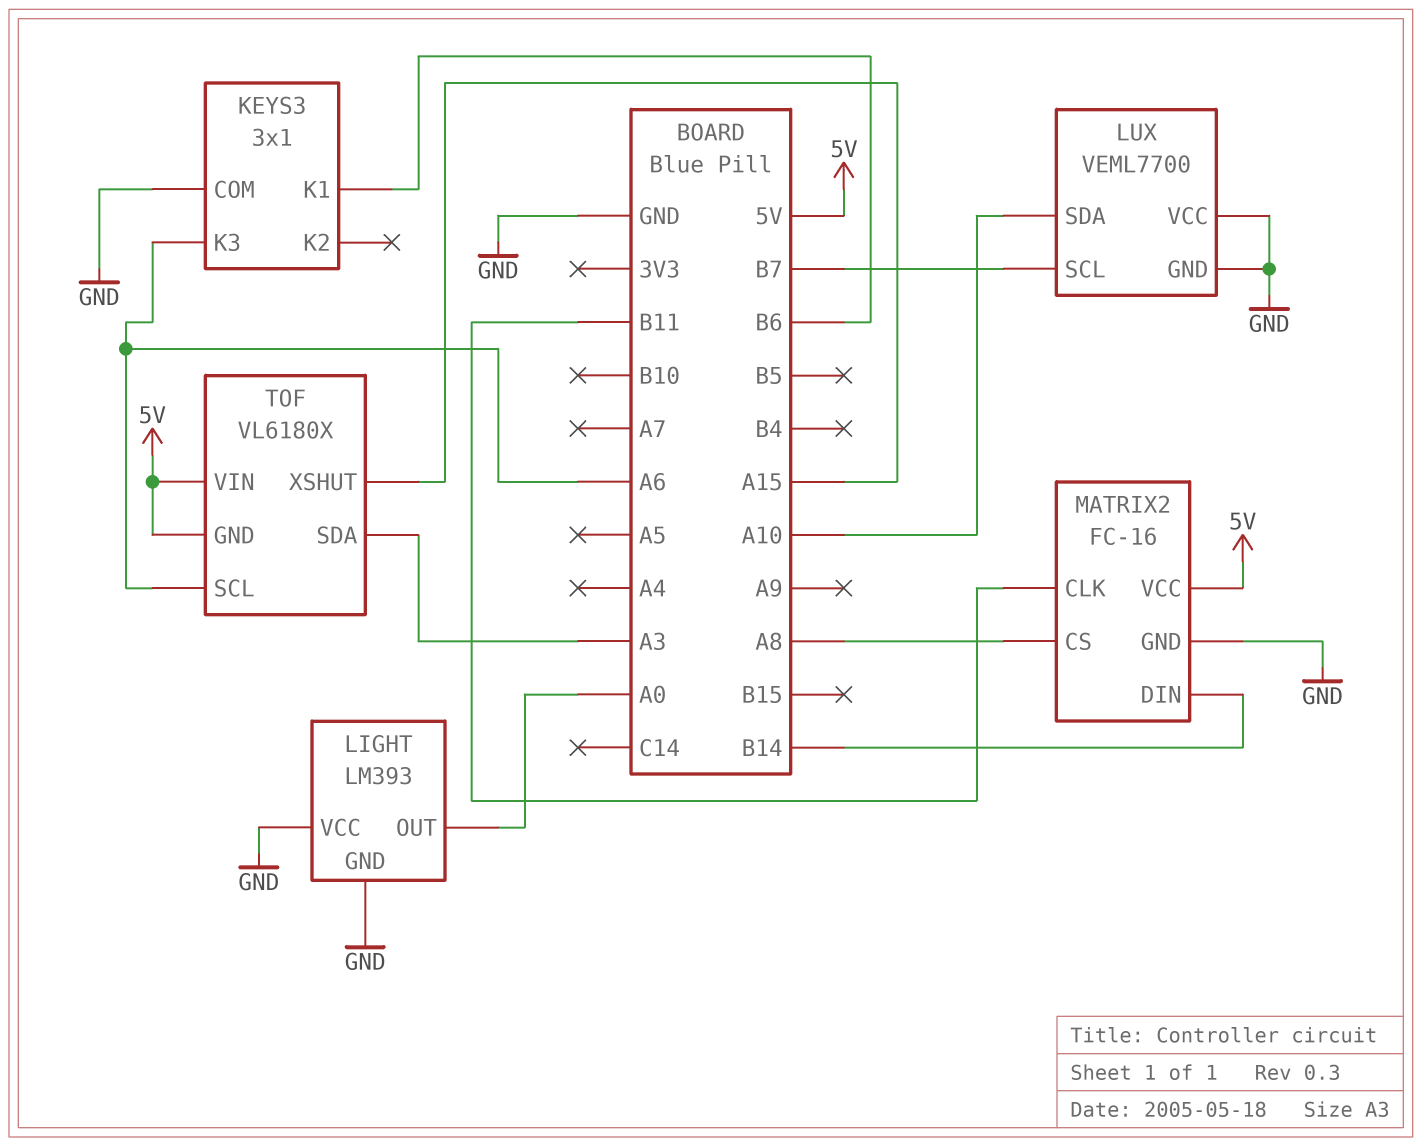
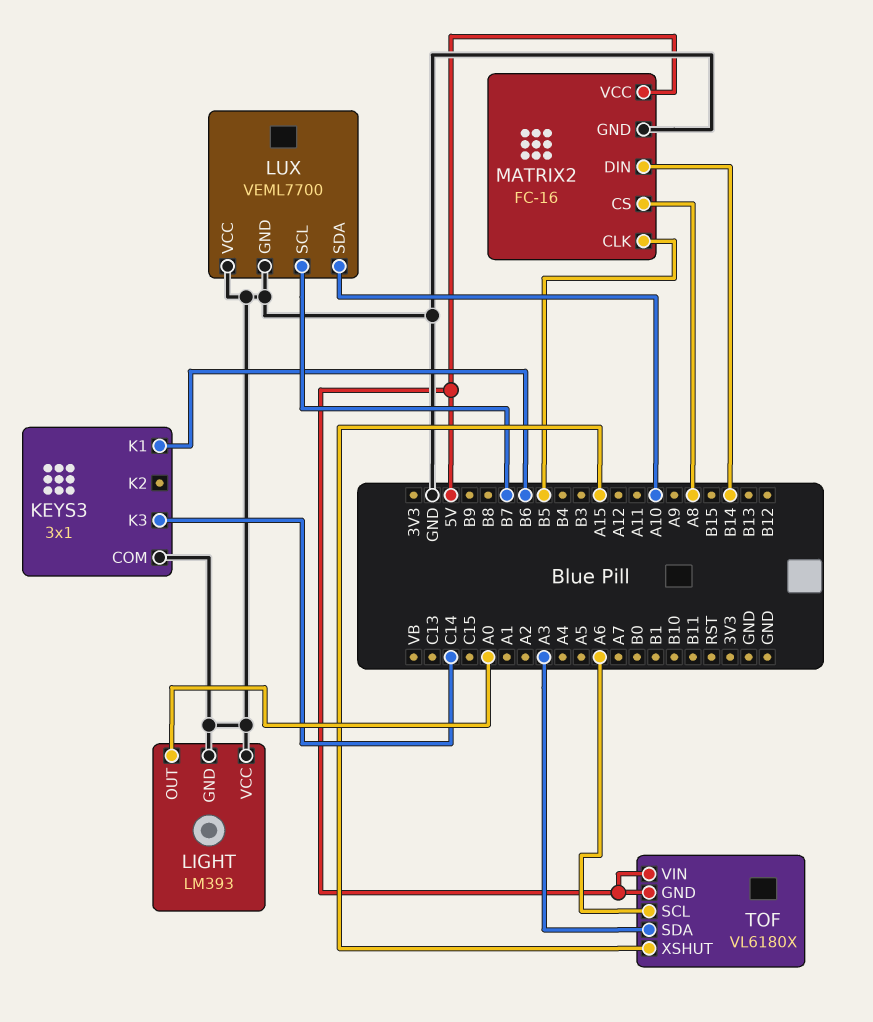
KEYS3 pin K3: A6 -> C14
MATRIX2 pin CLK: B11 -> B5

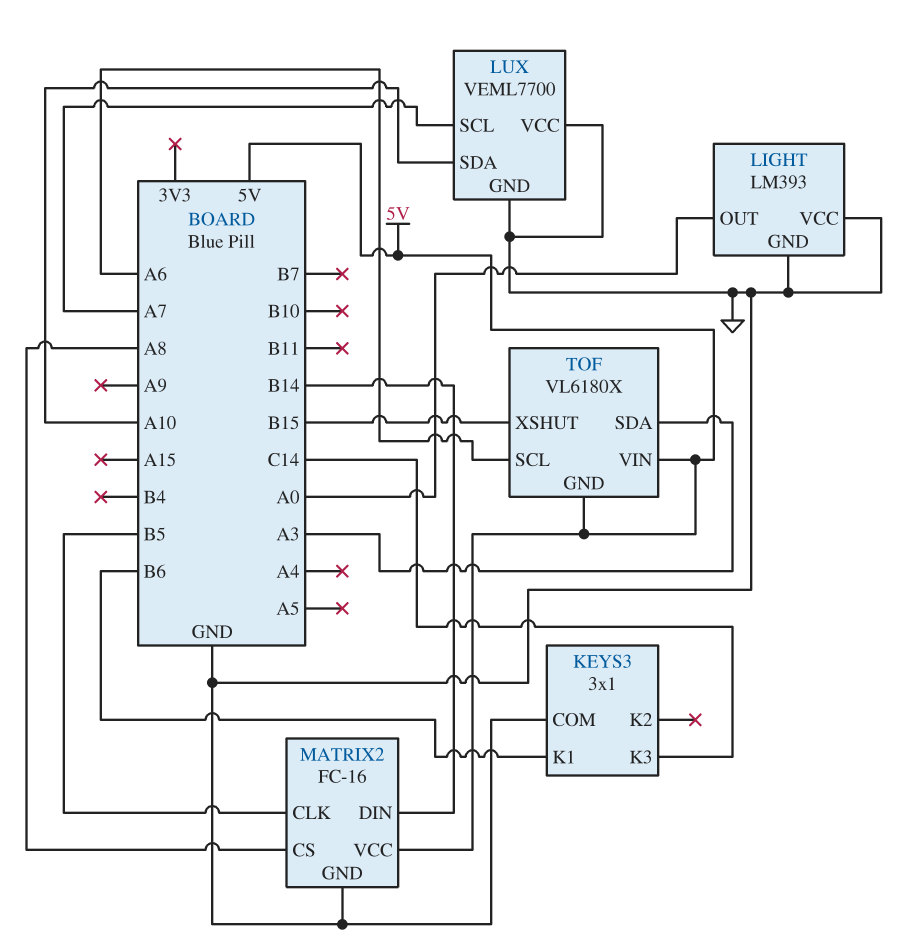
LUX pin SCL: B7 -> A7
TOF pin XSHUT: A15 -> B15

